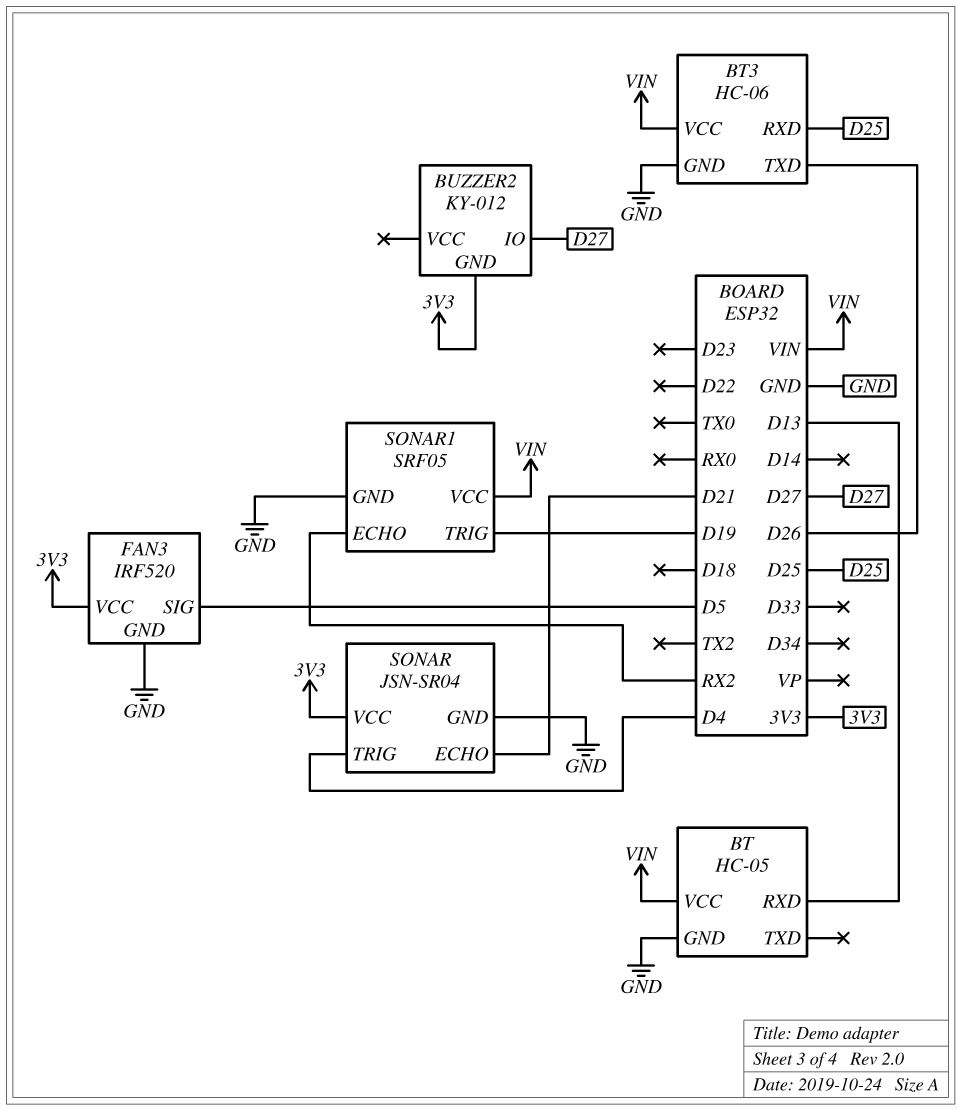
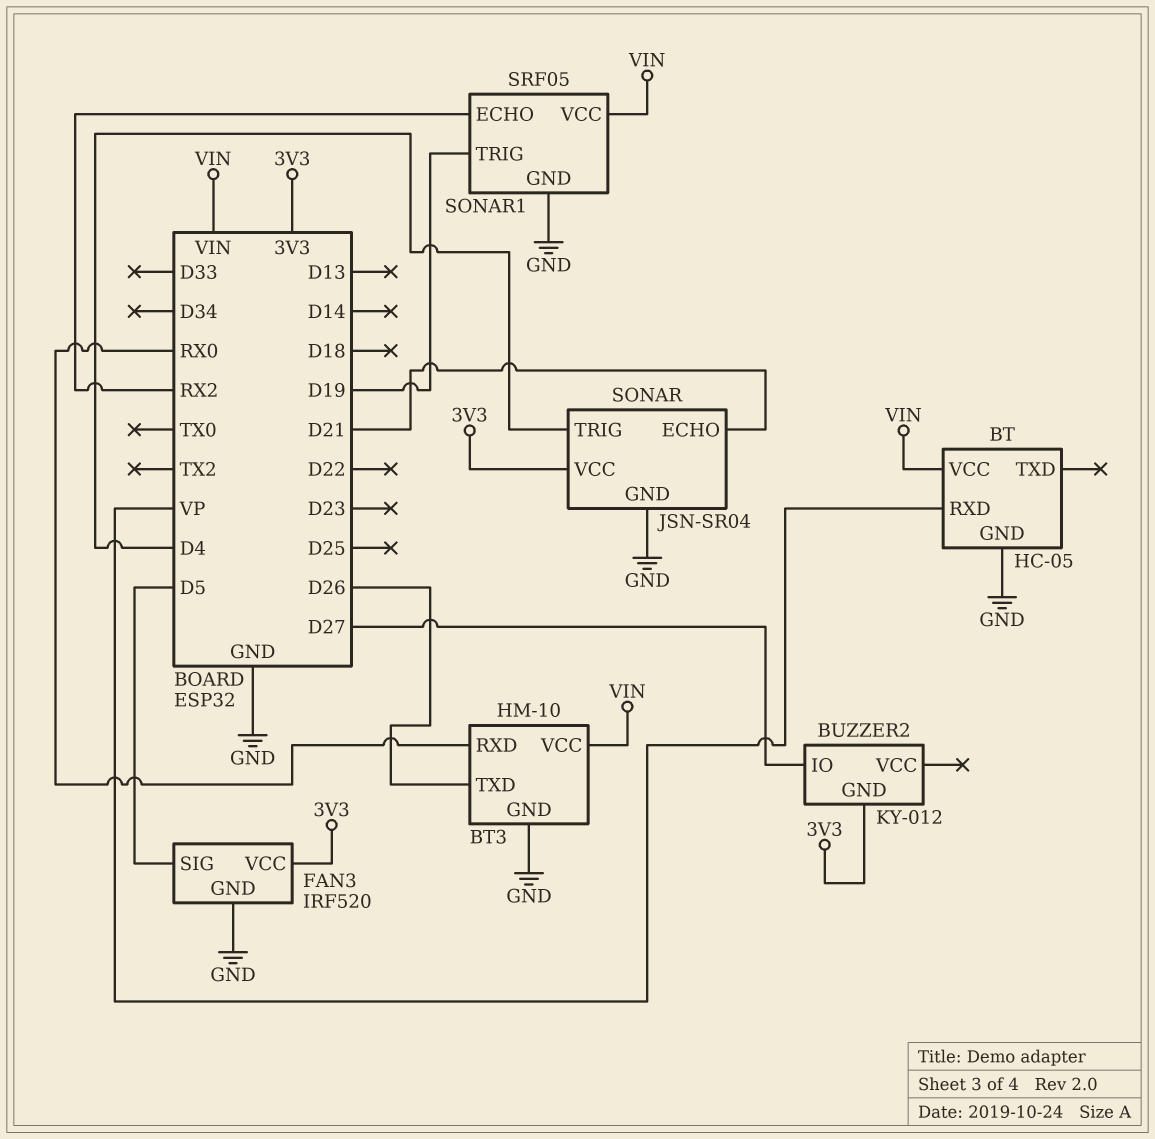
BT pin RXD: D13 -> VP
BT3: HC-06 -> HM-10
BT3 pin RXD: D25 -> RX0

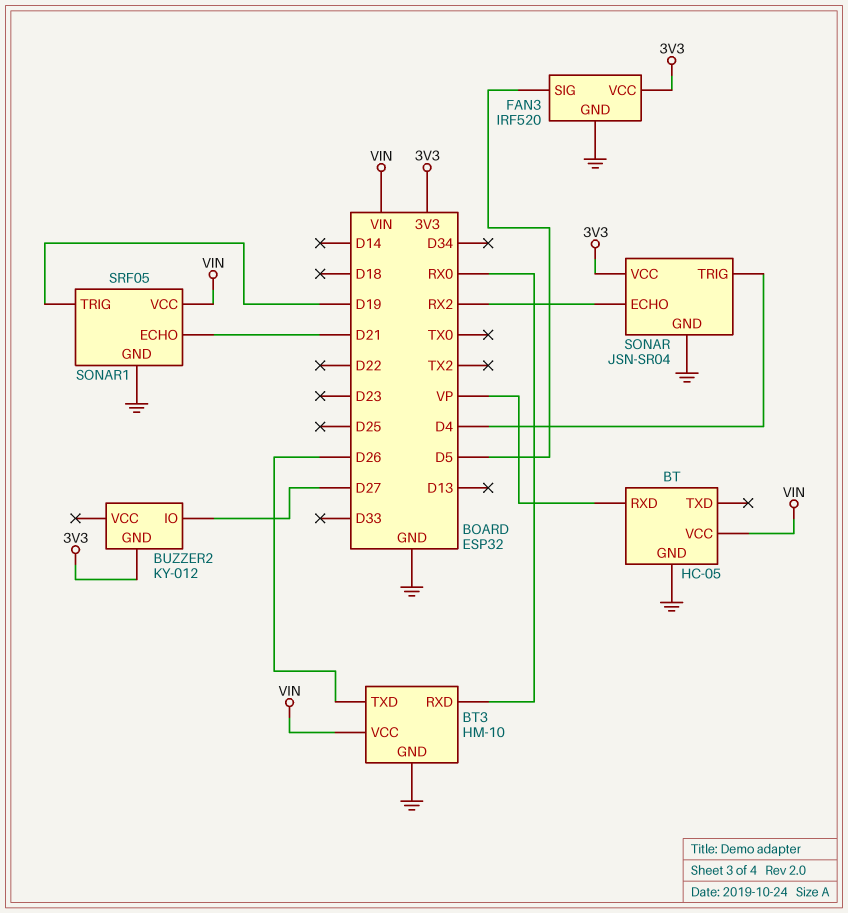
SONAR pin ECHO: D21 -> RX2
SONAR1 pin ECHO: RX2 -> D21

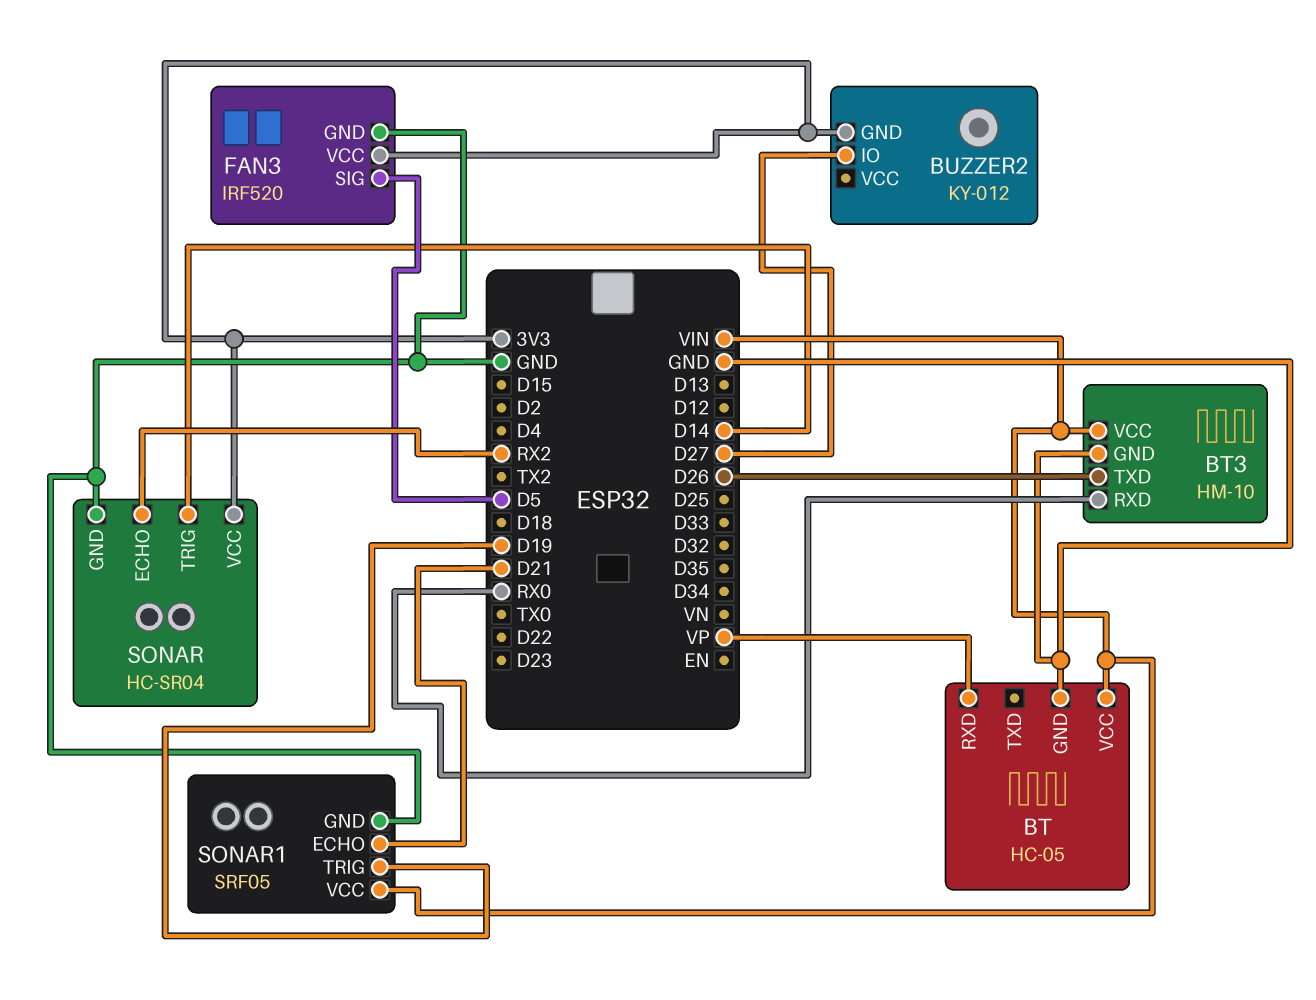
SONAR: JSN-SR04 -> HC-SR04
SONAR pin TRIG: D4 -> D14

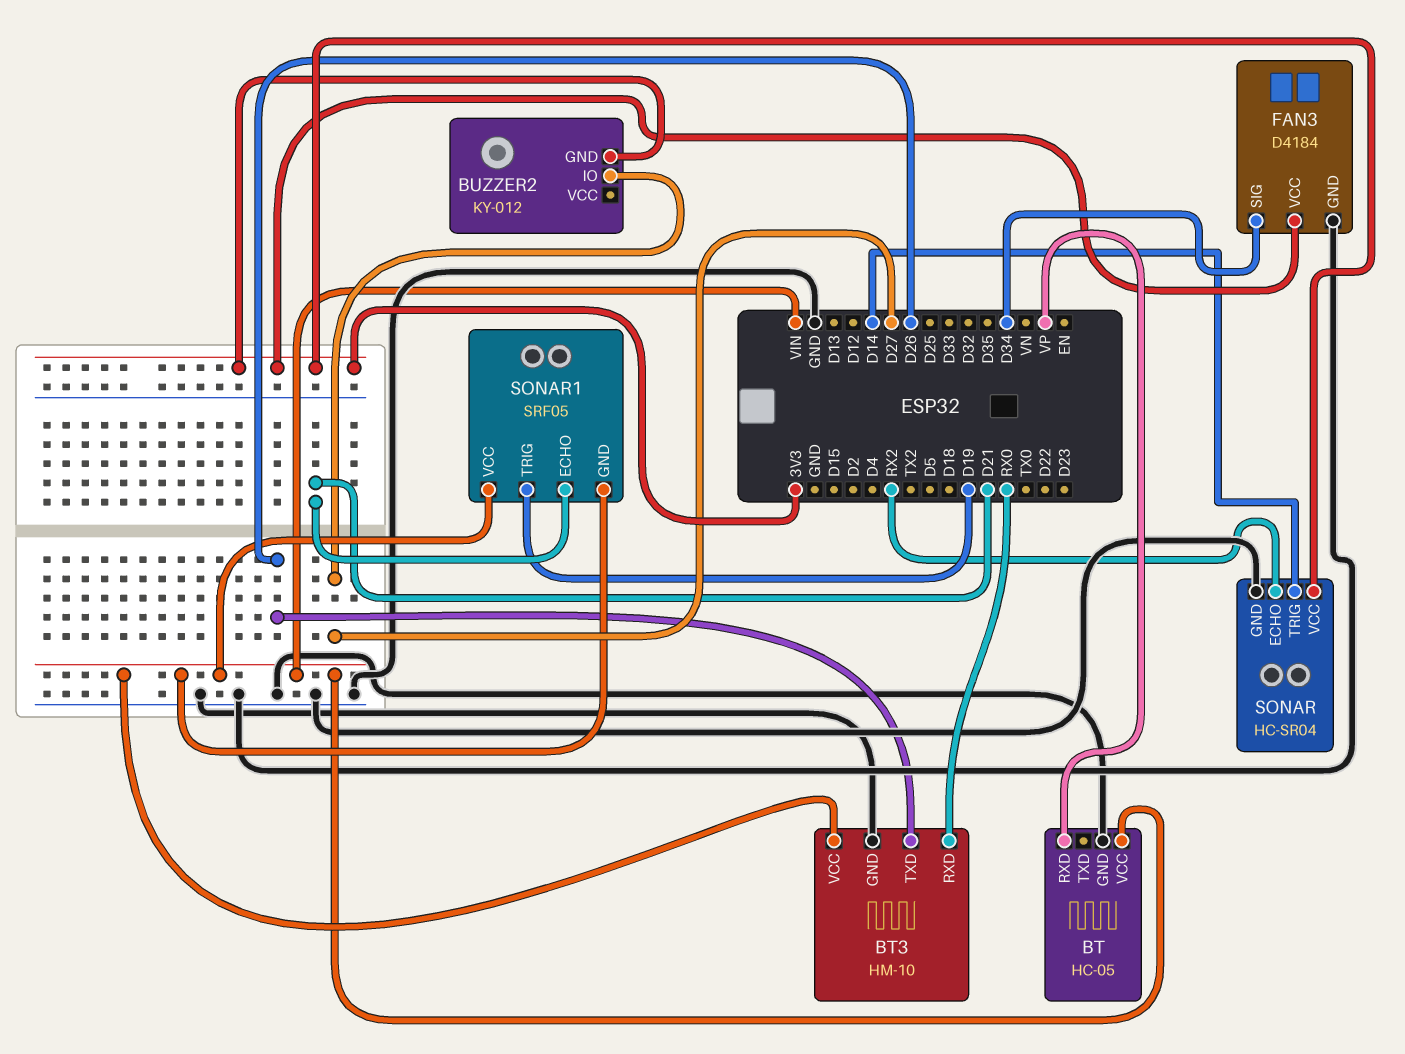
FAN3: IRF520 -> D4184
FAN3 pin SIG: D5 -> D34
SONAR1 pin GND: GND -> VIN

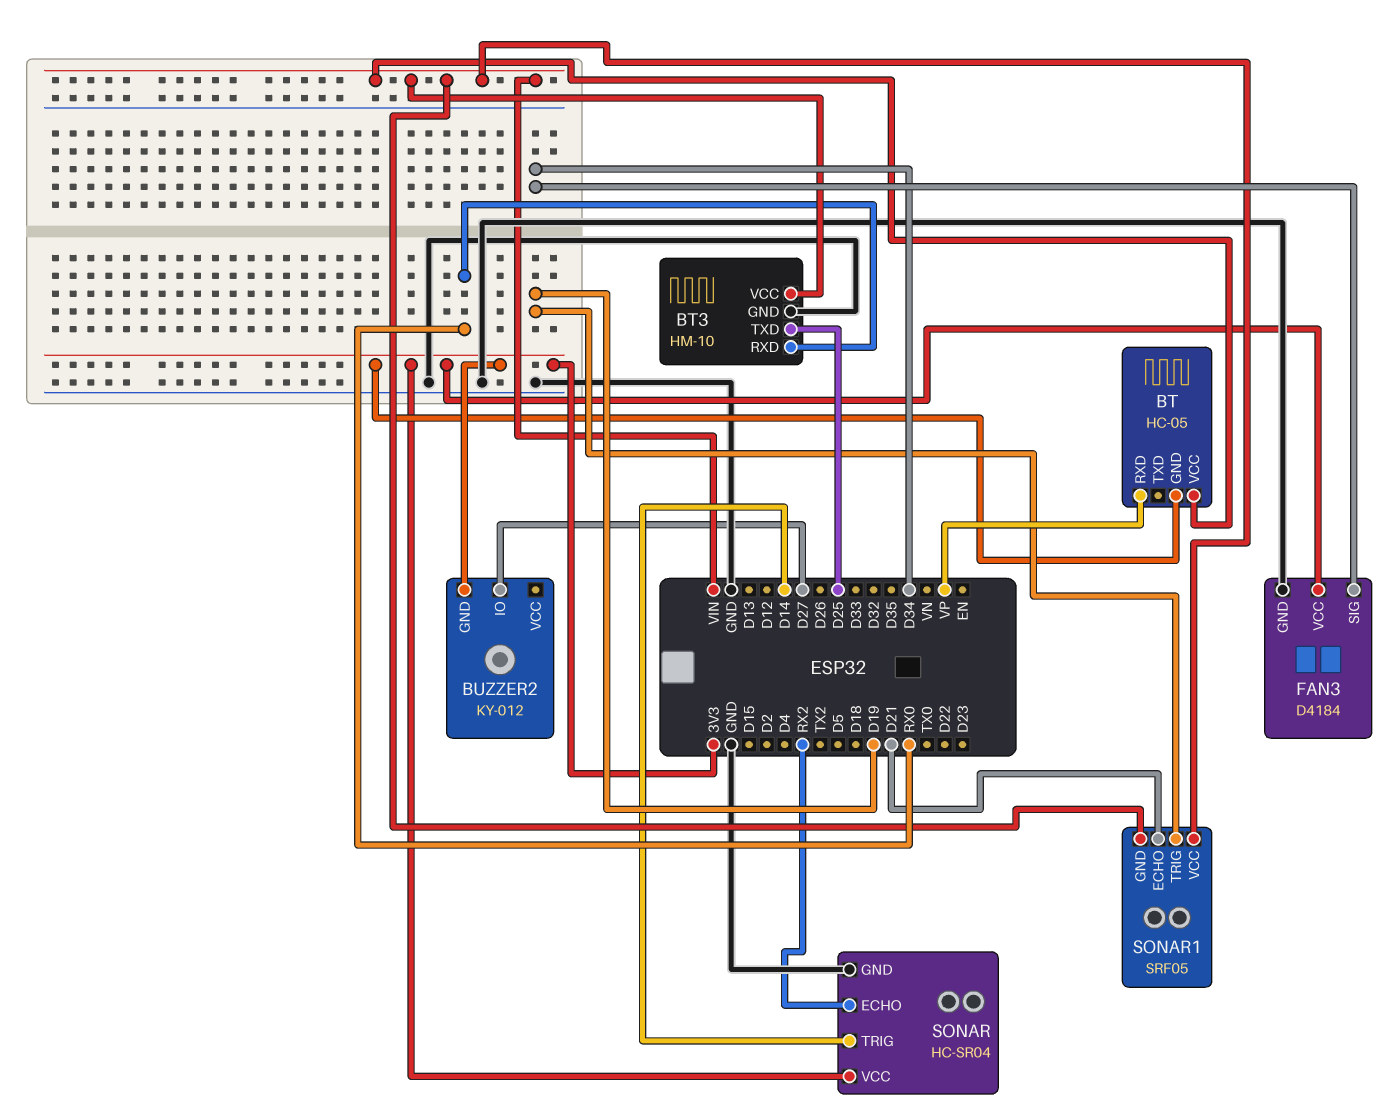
BT pin GND: GND -> 3V3
BT3 pin TXD: D26 -> D25

